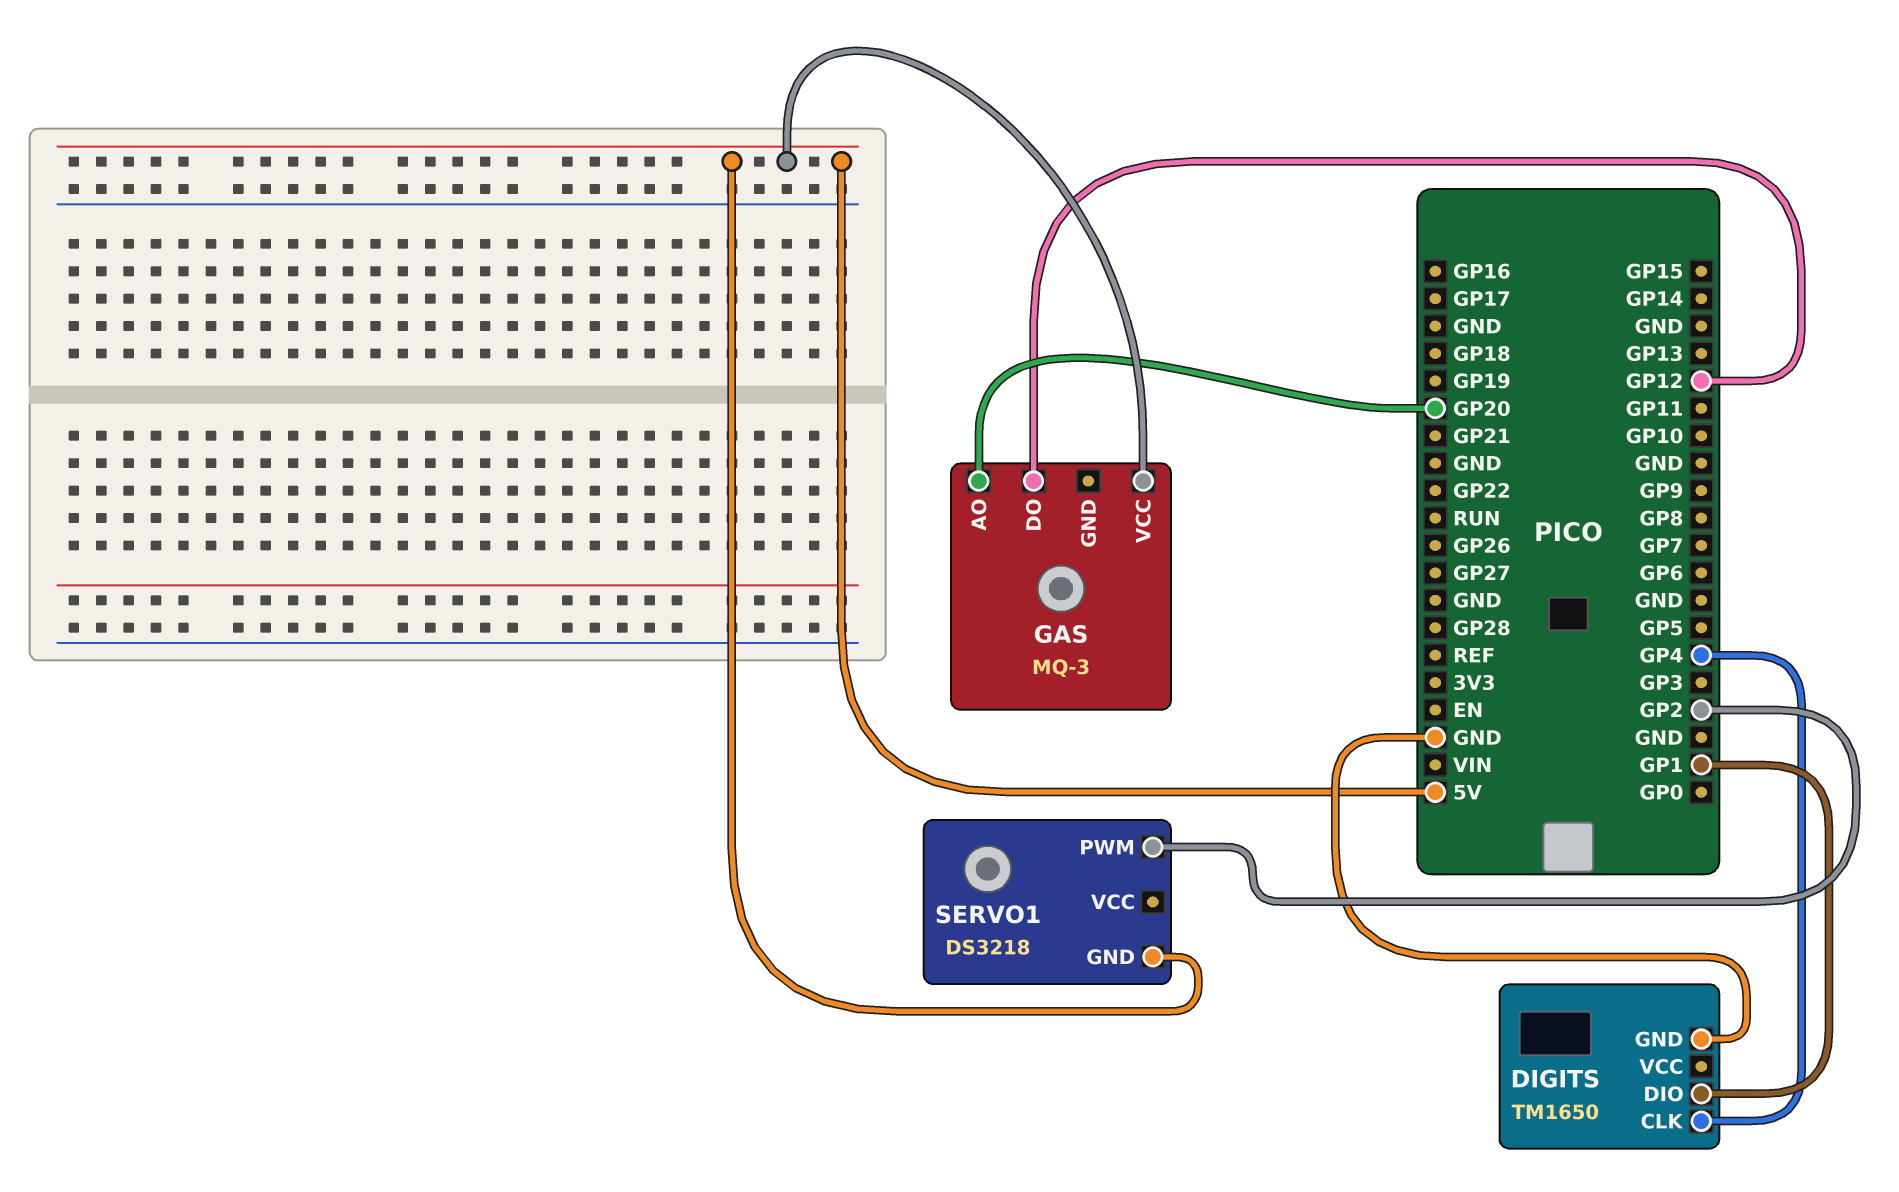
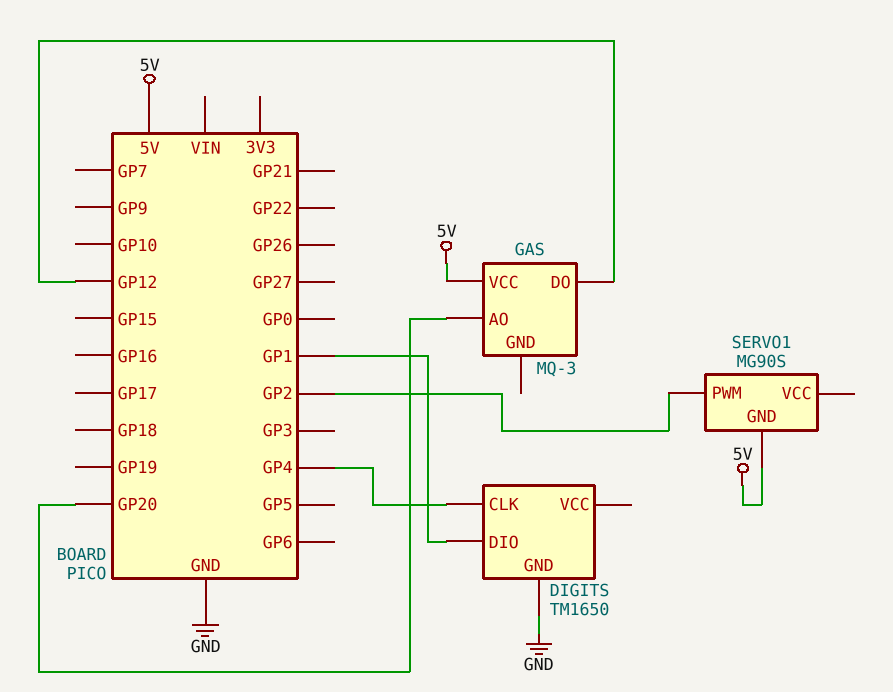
SERVO1: DS3218 -> MG90S

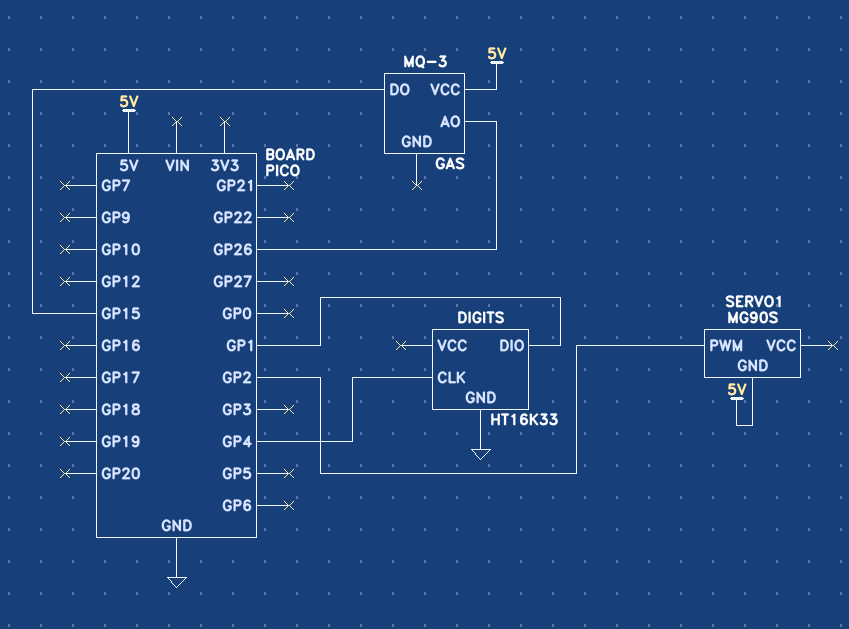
DIGITS: TM1650 -> HT16K33
GAS pin AO: GP20 -> GP26
GAS pin DO: GP12 -> GP15

